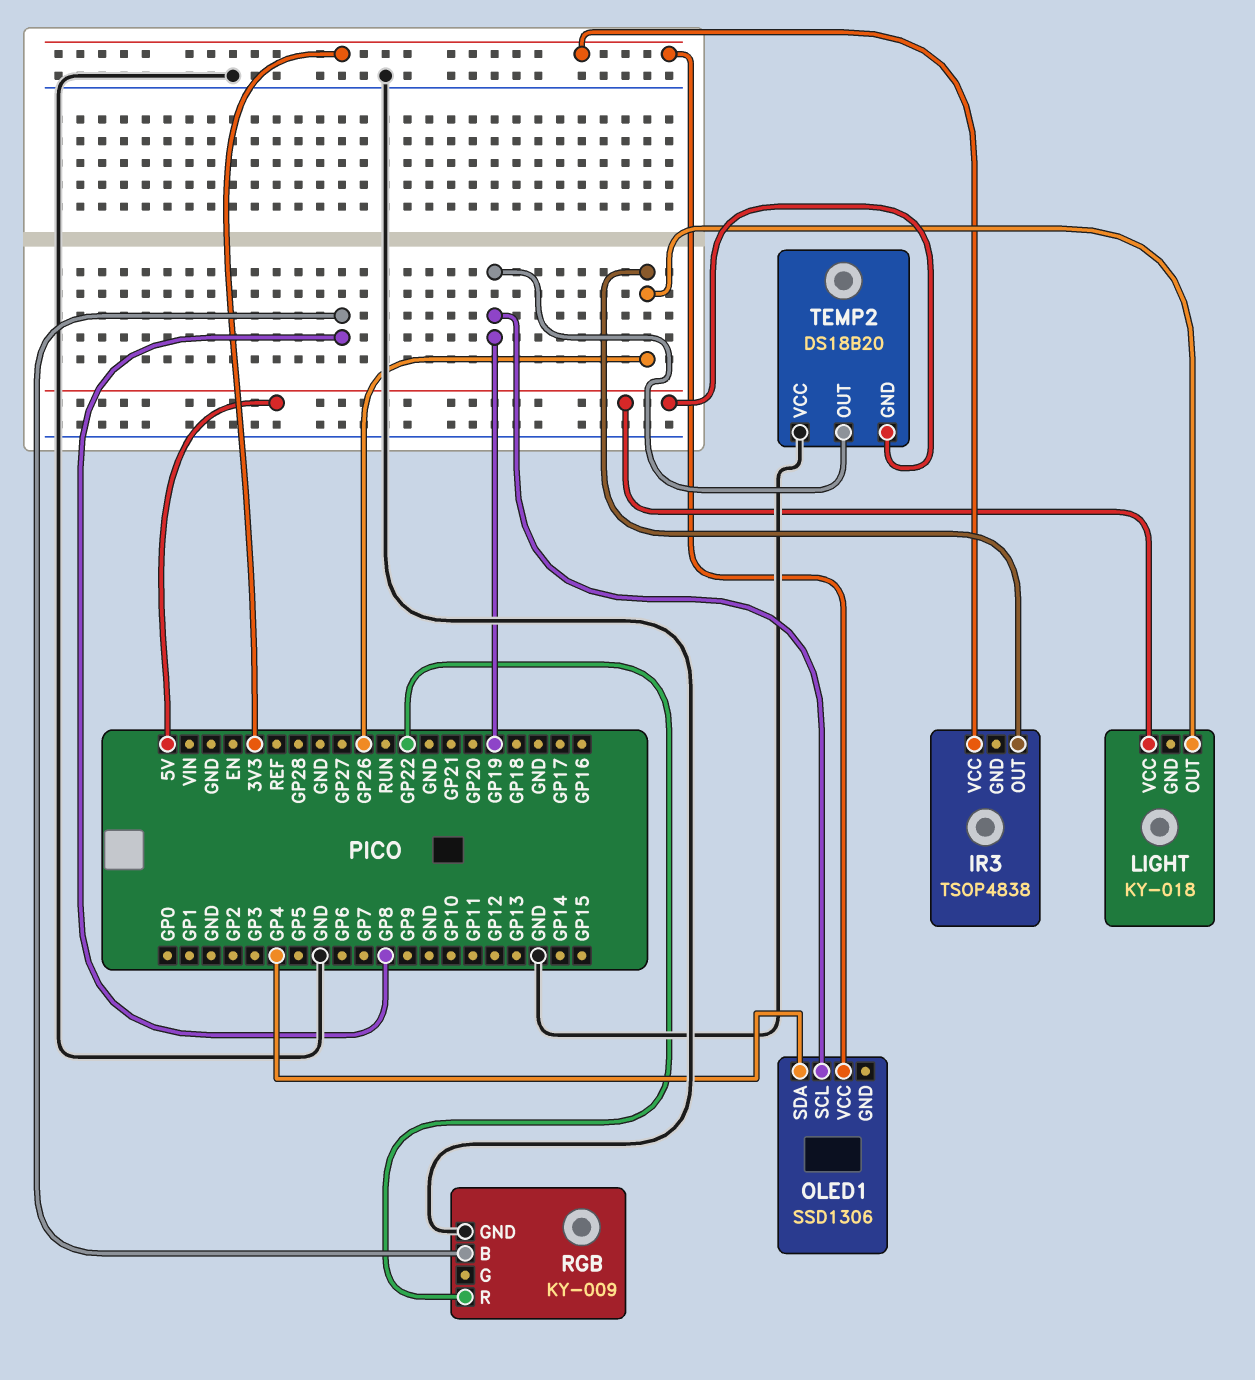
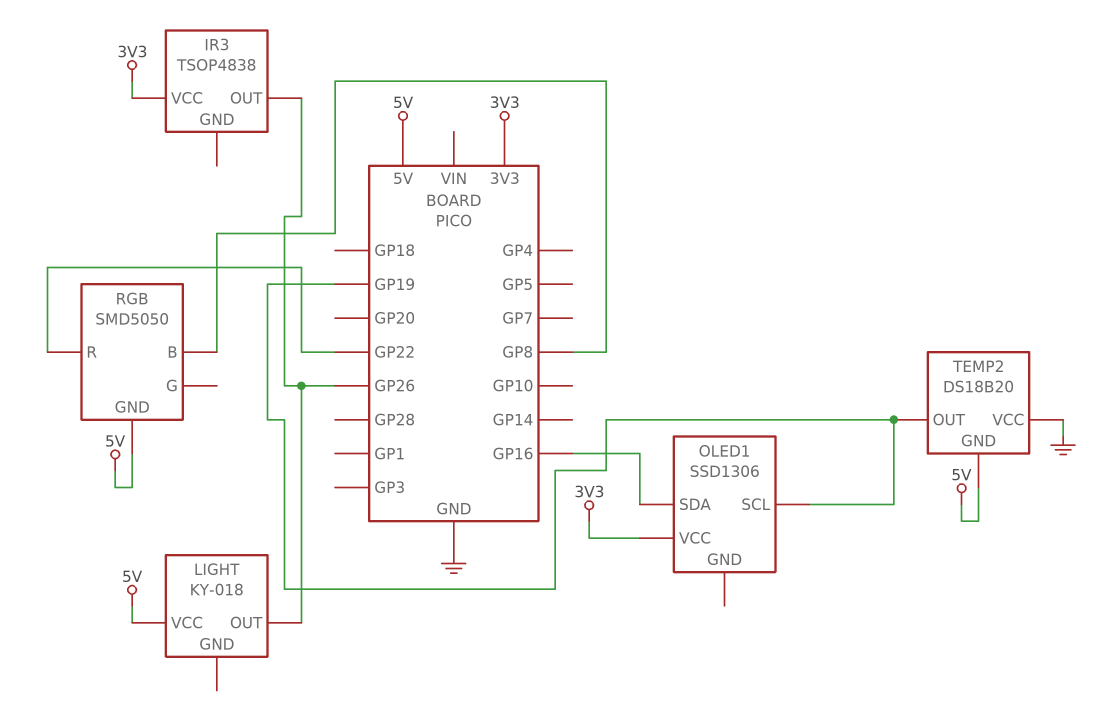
OLED1 pin SDA: GP4 -> GP16
RGB: KY-009 -> SMD5050
RGB pin GND: GND -> 5V

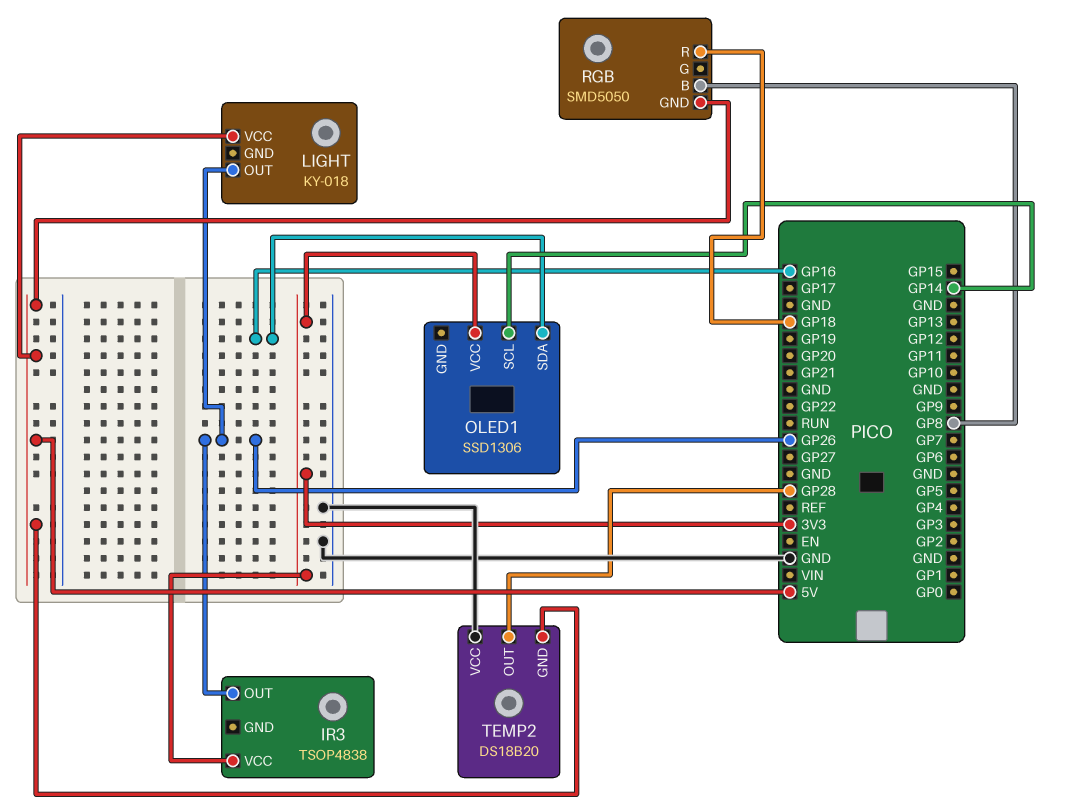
OLED1 pin SCL: GP19 -> GP14
RGB pin R: GP22 -> GP18
TEMP2 pin OUT: GP19 -> GP28

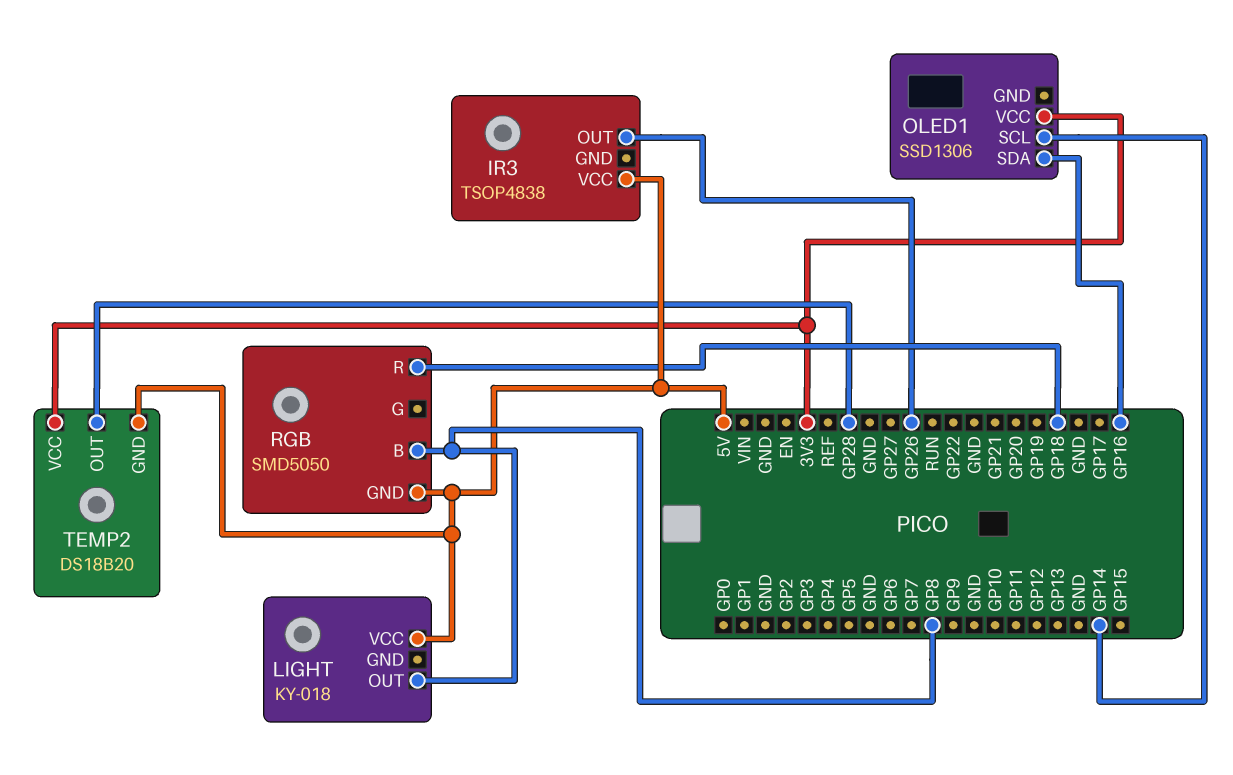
IR3 pin VCC: 3V3 -> 5V
LIGHT pin OUT: GP26 -> GP8
TEMP2 pin VCC: GND -> 3V3

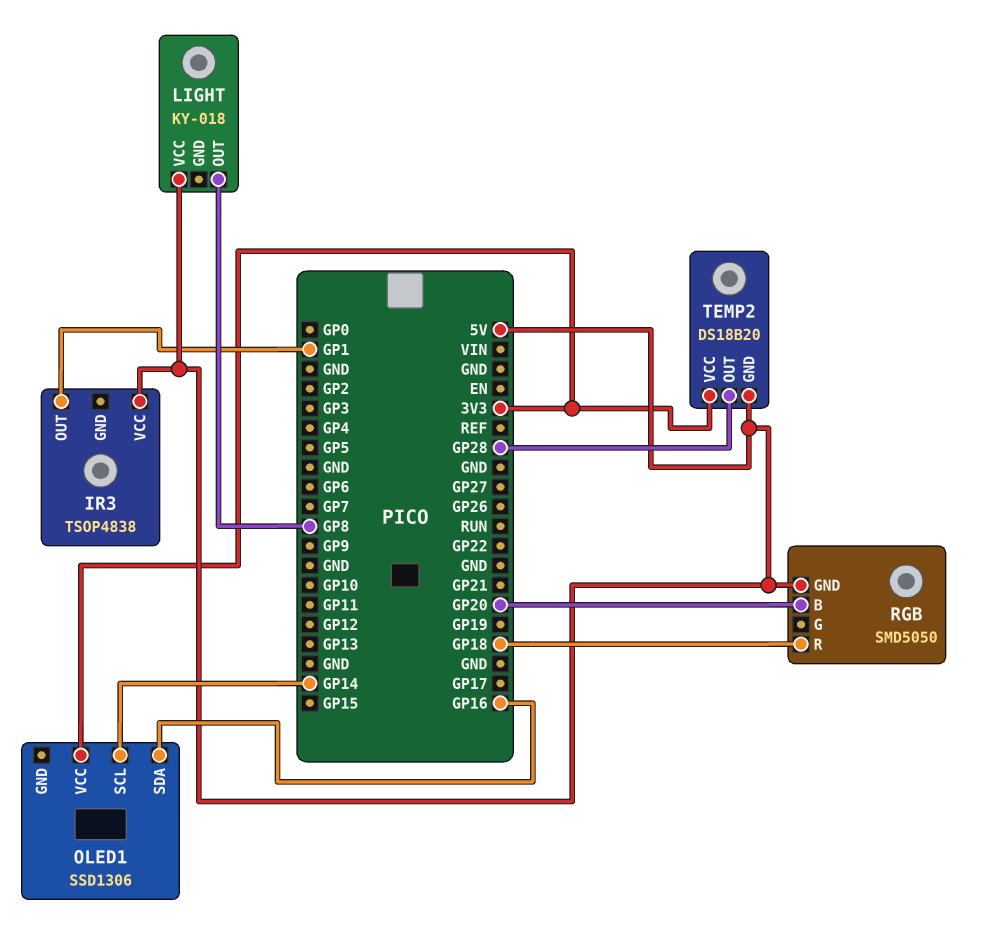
IR3 pin OUT: GP26 -> GP1
RGB pin B: GP8 -> GP20

